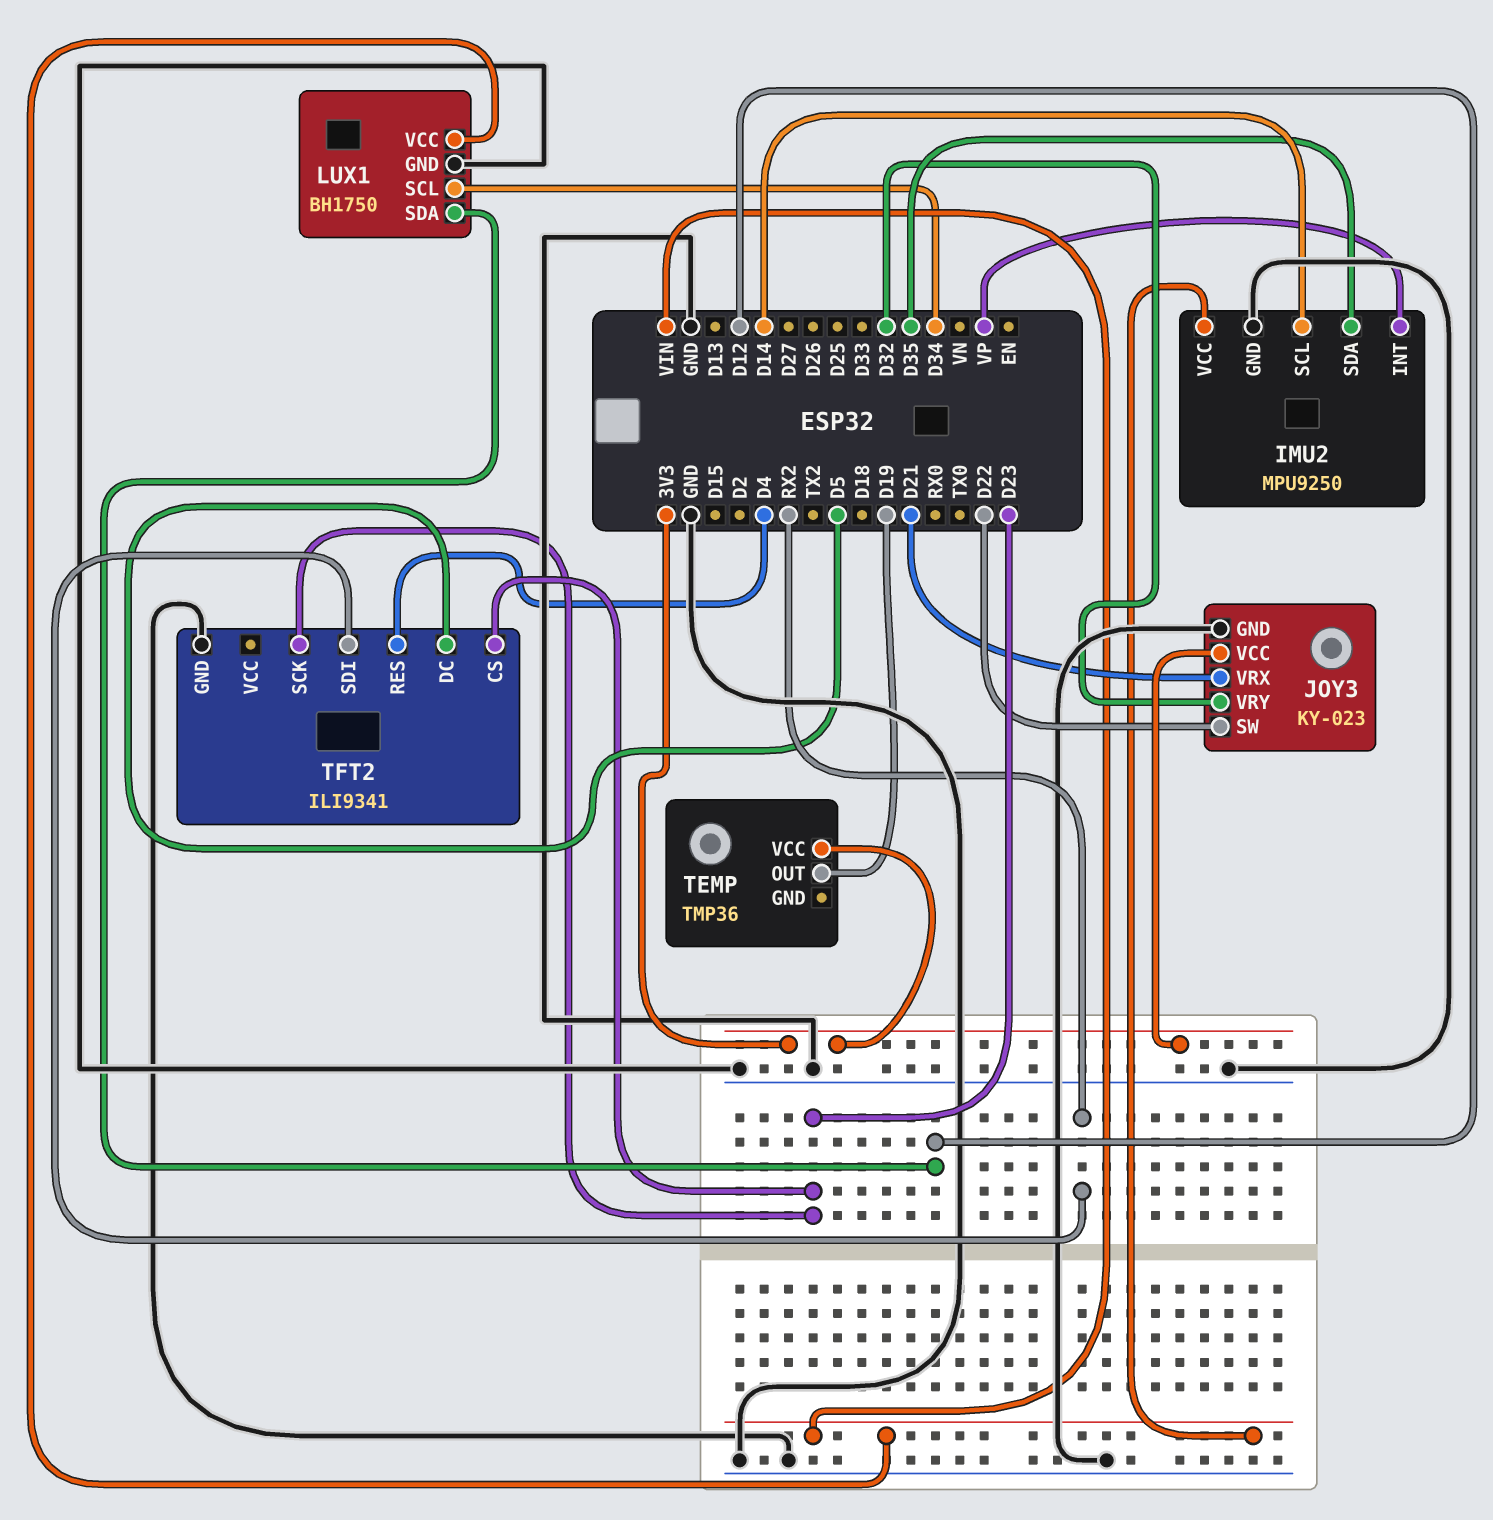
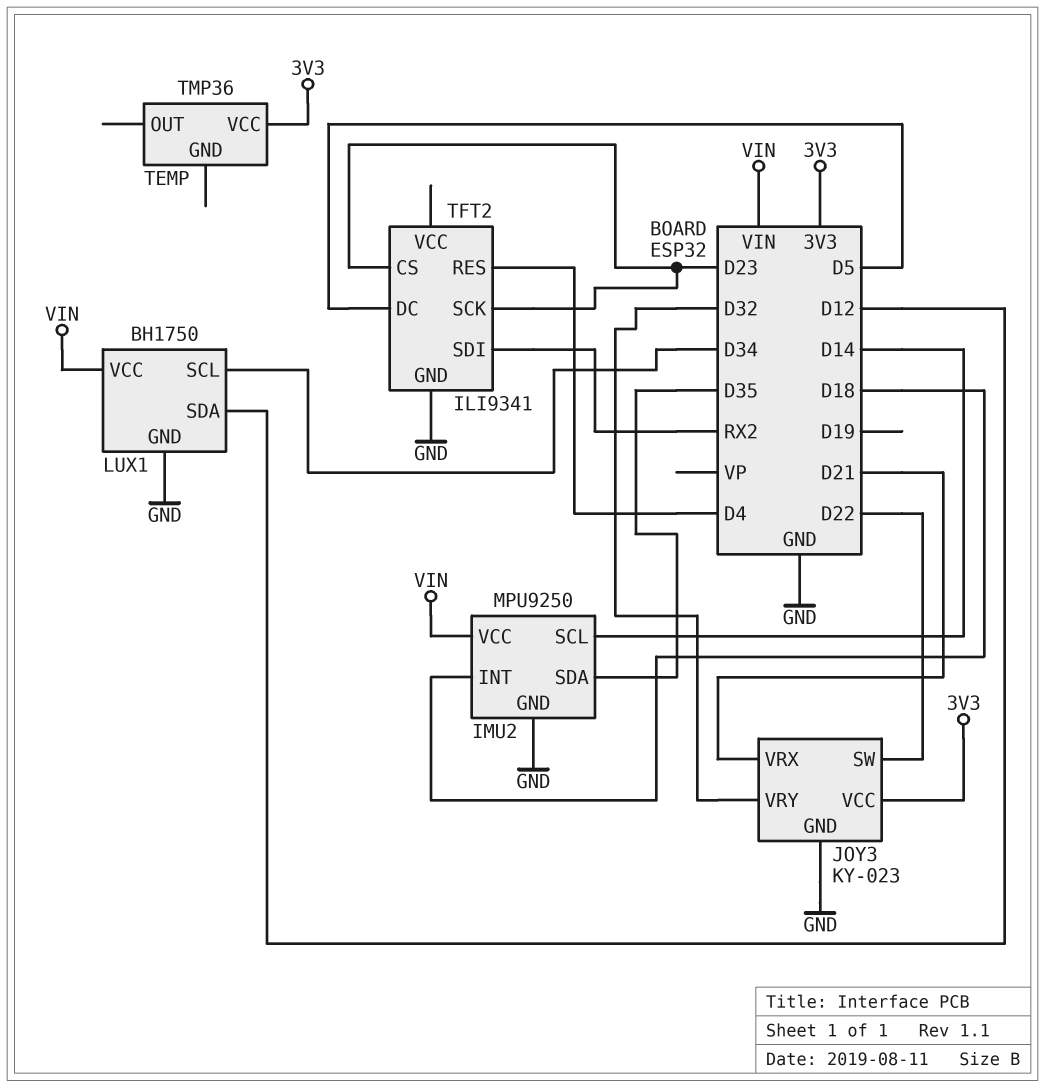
IMU2 pin INT: VP -> D18
TEMP pin OUT: D19 -> none

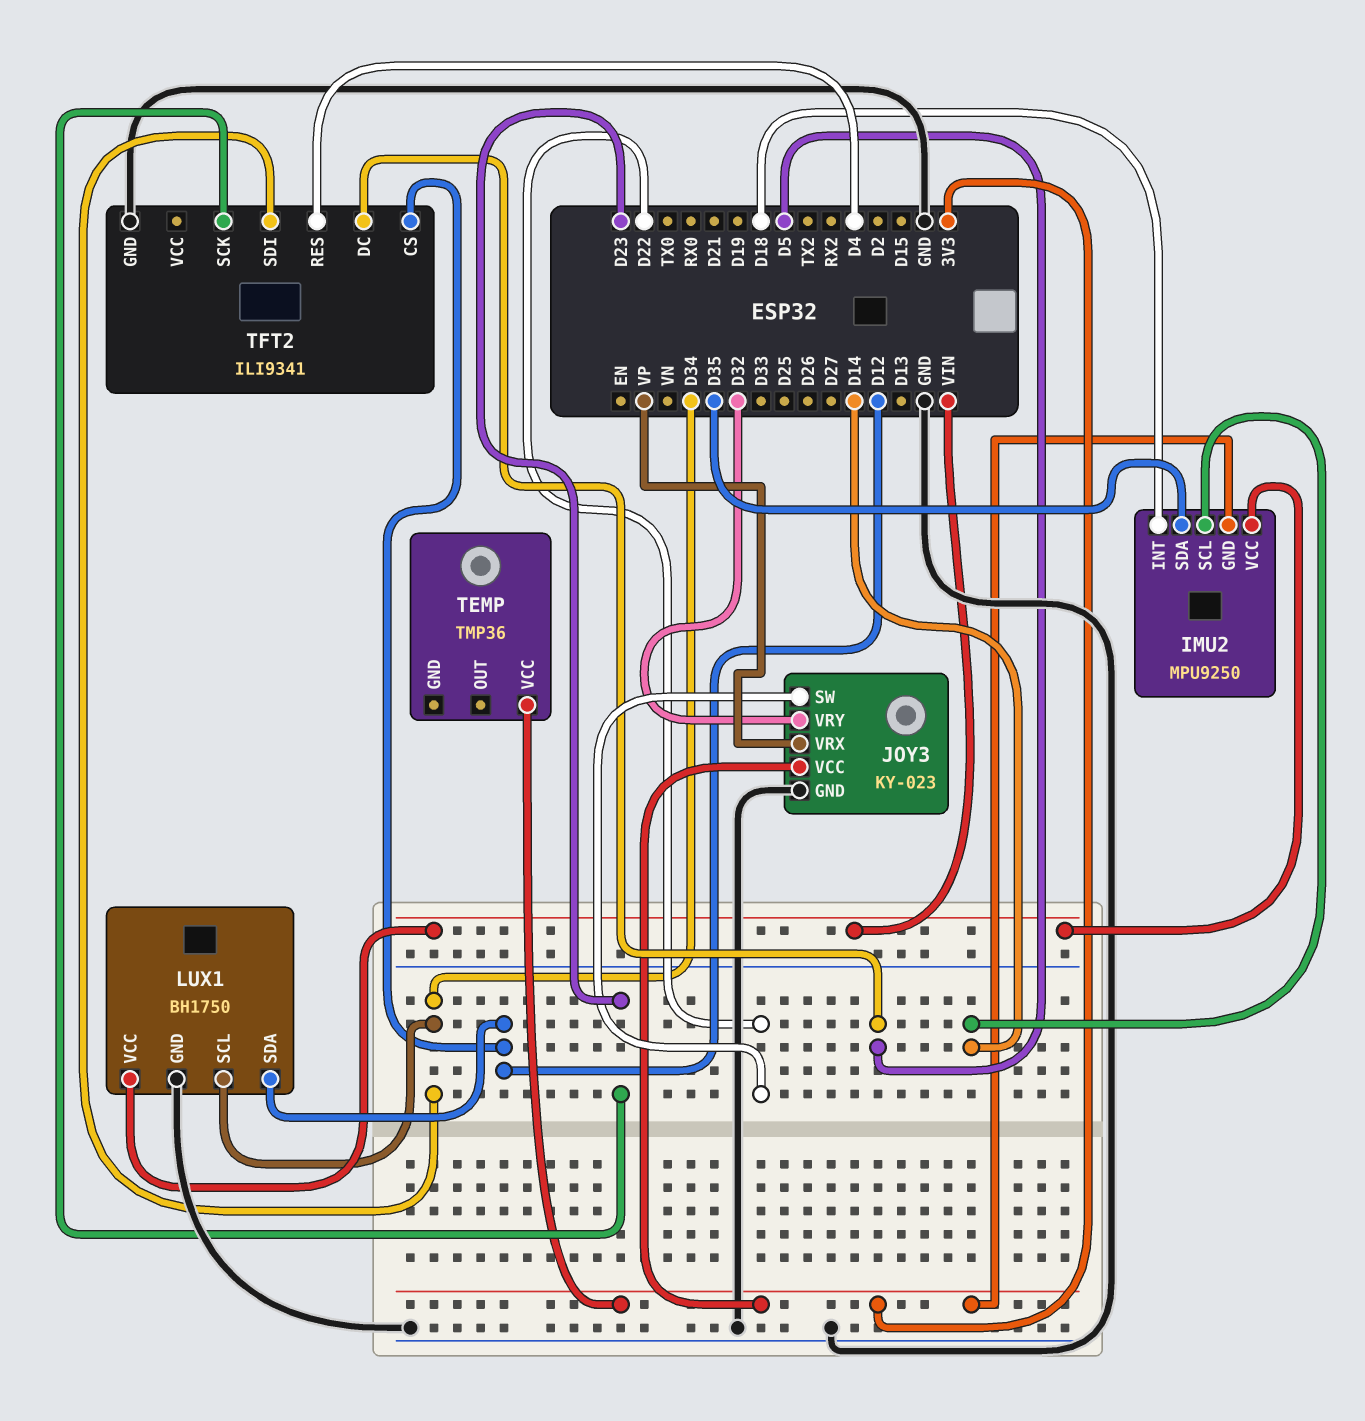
IMU2 pin GND: GND -> 3V3
JOY3 pin VRX: D21 -> VP
TFT2 pin CS: D23 -> D12
TFT2 pin SDI: RX2 -> D34

